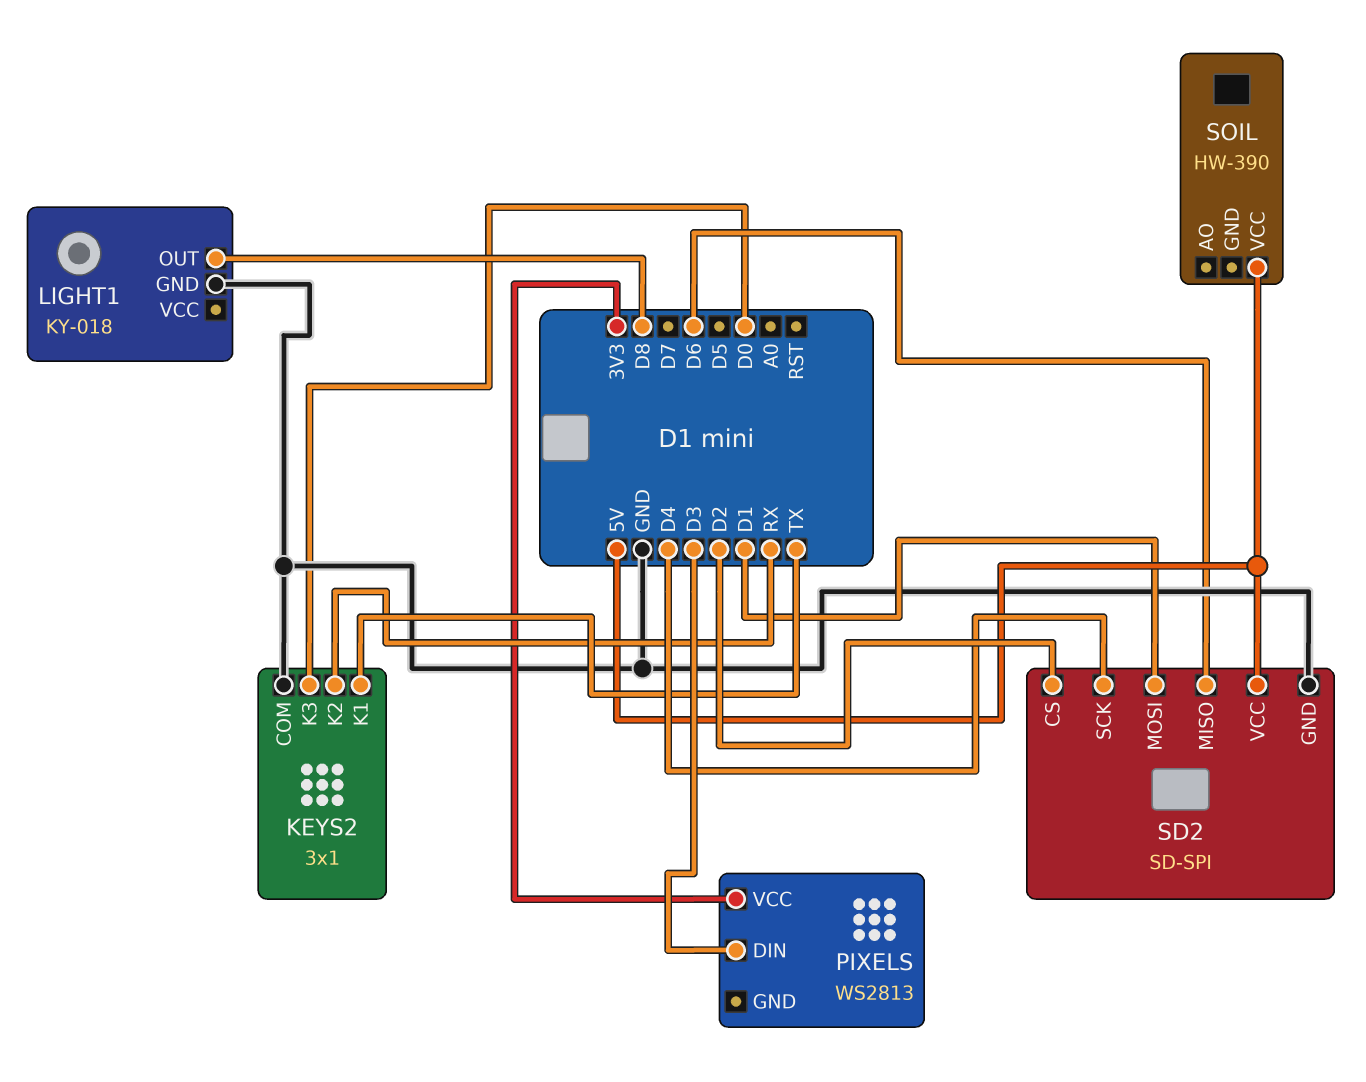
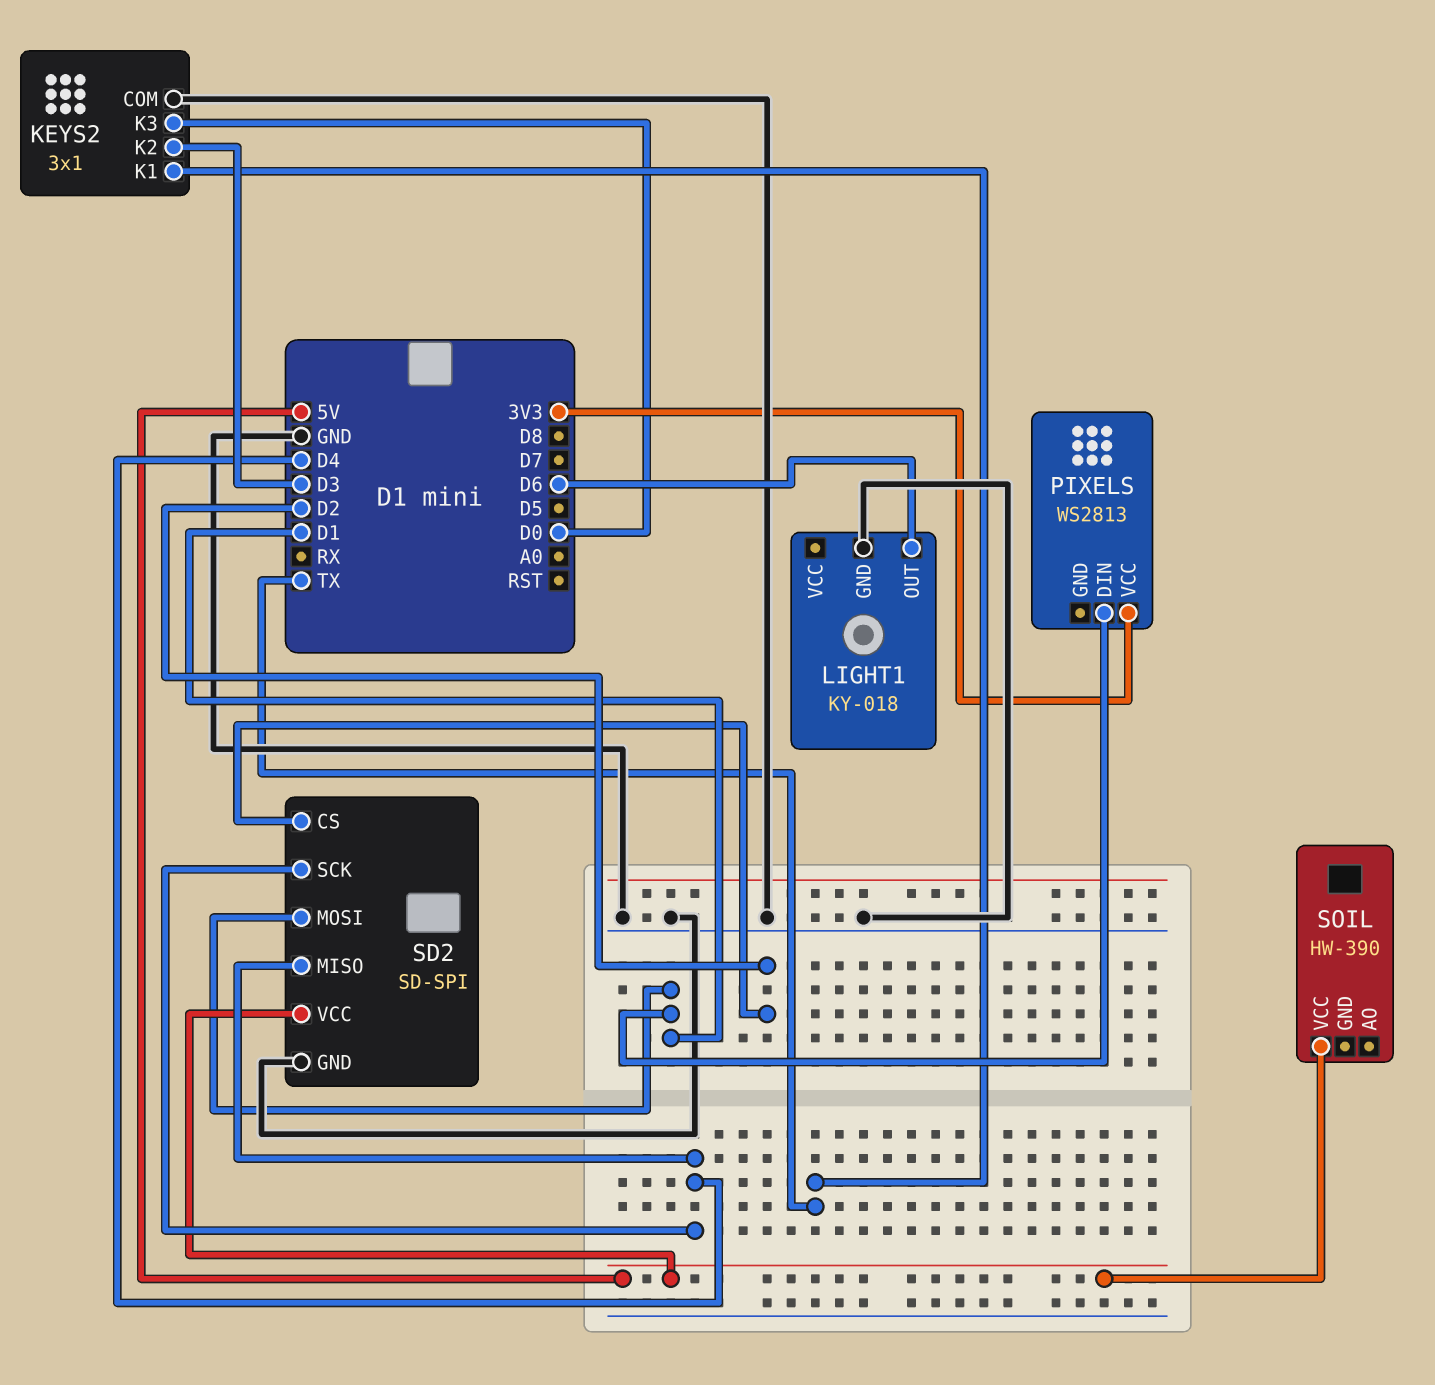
KEYS2 pin K2: RX -> D3
LIGHT1 pin OUT: D8 -> D6
PIXELS pin DIN: D3 -> D1
SD2 pin MISO: D6 -> D4

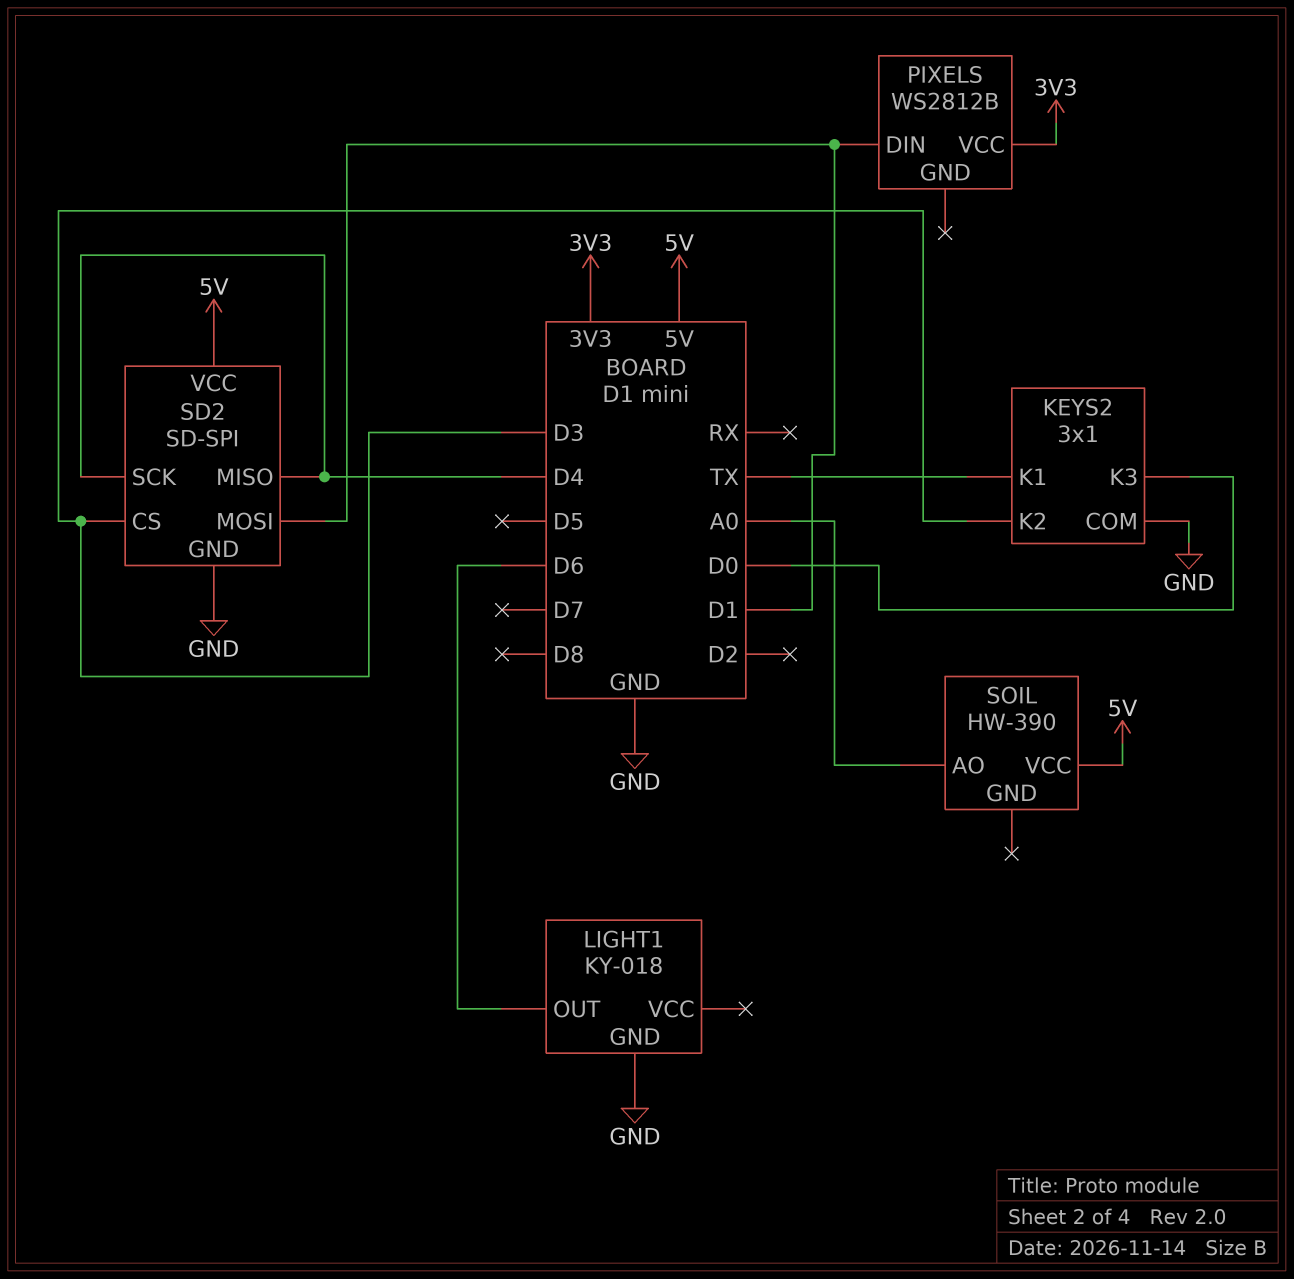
PIXELS: WS2813 -> WS2812B
SD2 pin CS: D2 -> D3
SOIL pin AO: none -> A0

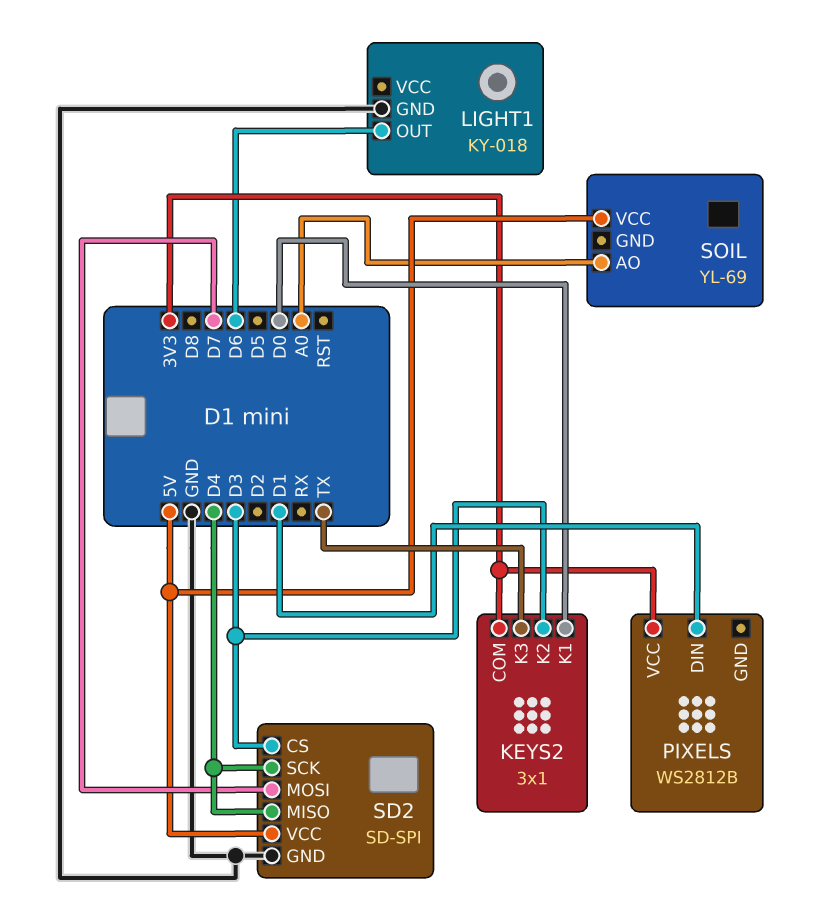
KEYS2 pin COM: GND -> 3V3
KEYS2 pin K1: TX -> D0
KEYS2 pin K3: D0 -> TX
SD2 pin MOSI: D1 -> D7
SOIL: HW-390 -> YL-69

